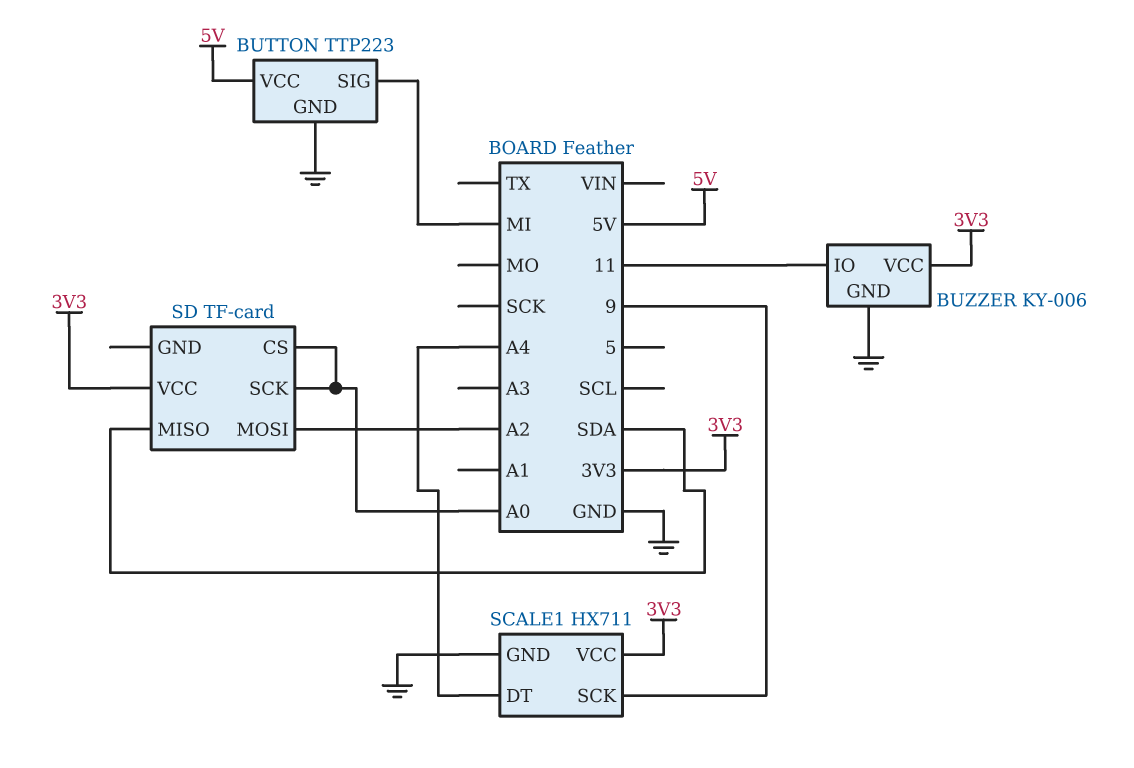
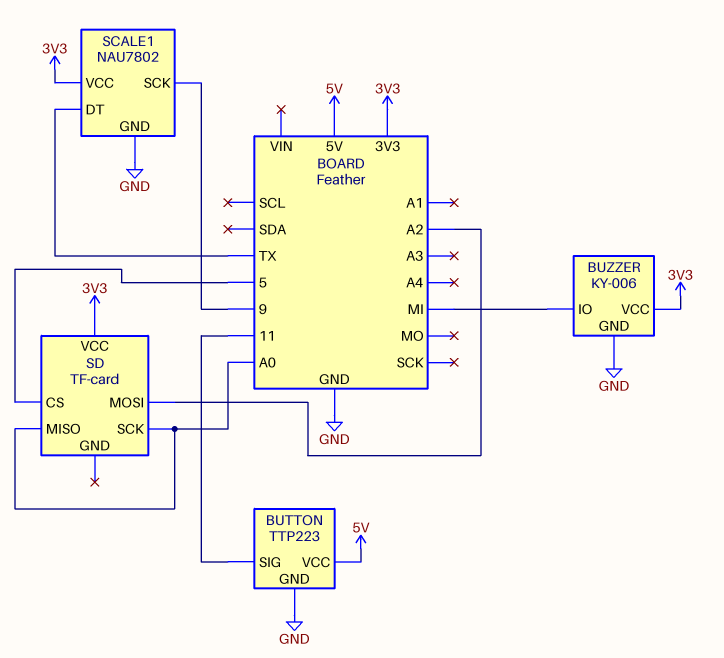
BUTTON pin SIG: MI -> 11
BUZZER pin IO: 11 -> MI
SCALE1: HX711 -> NAU7802
SCALE1 pin DT: A4 -> TX
SD pin CS: A0 -> 5
SD pin MISO: SDA -> A0

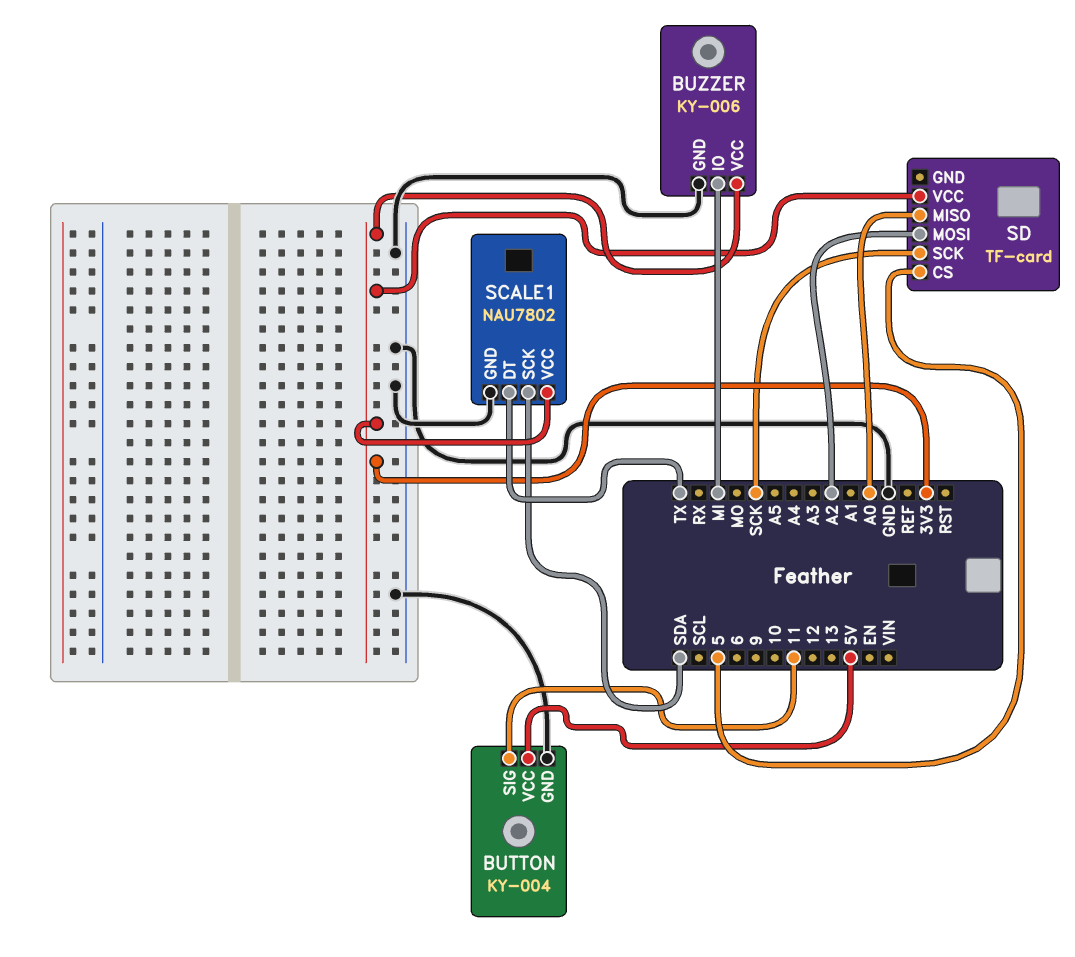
BUTTON: TTP223 -> KY-004
SCALE1 pin SCK: 9 -> SDA
SD pin SCK: A0 -> SCK

